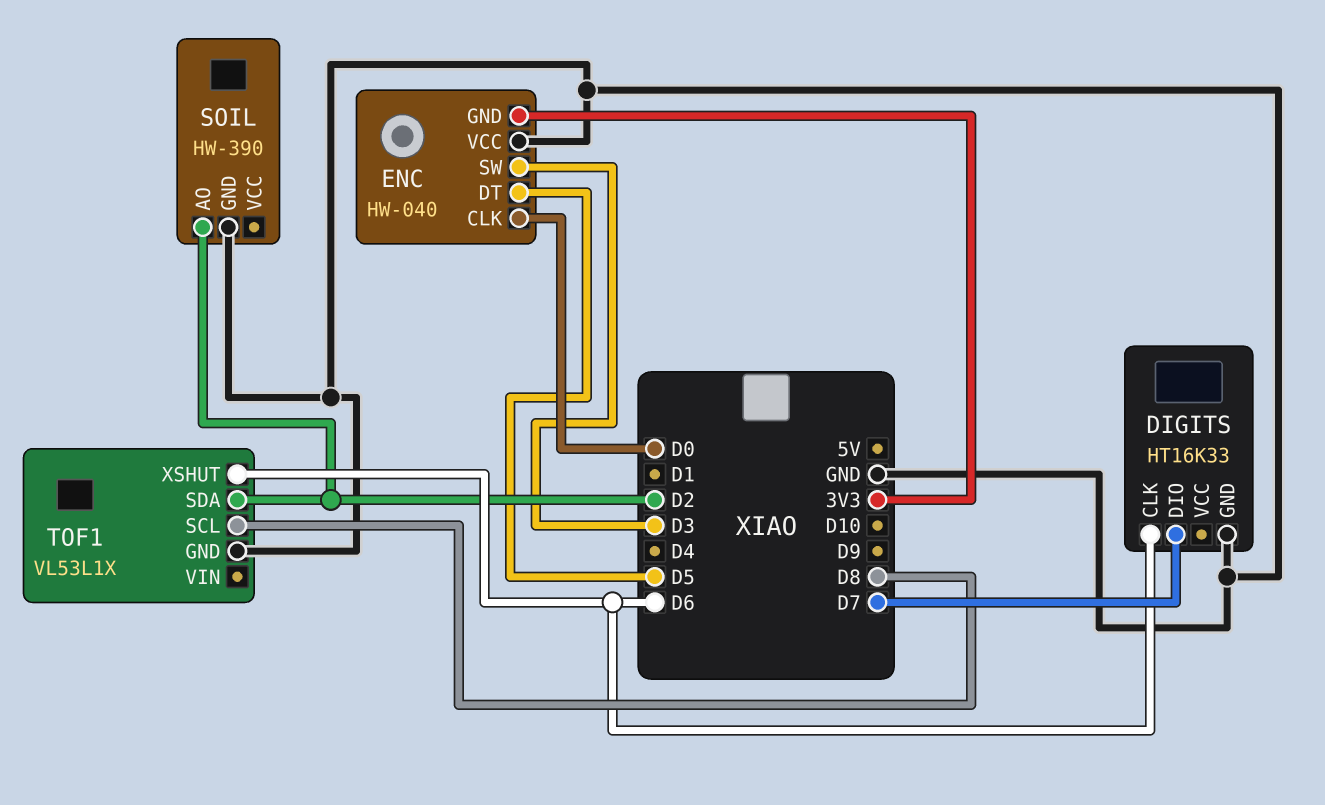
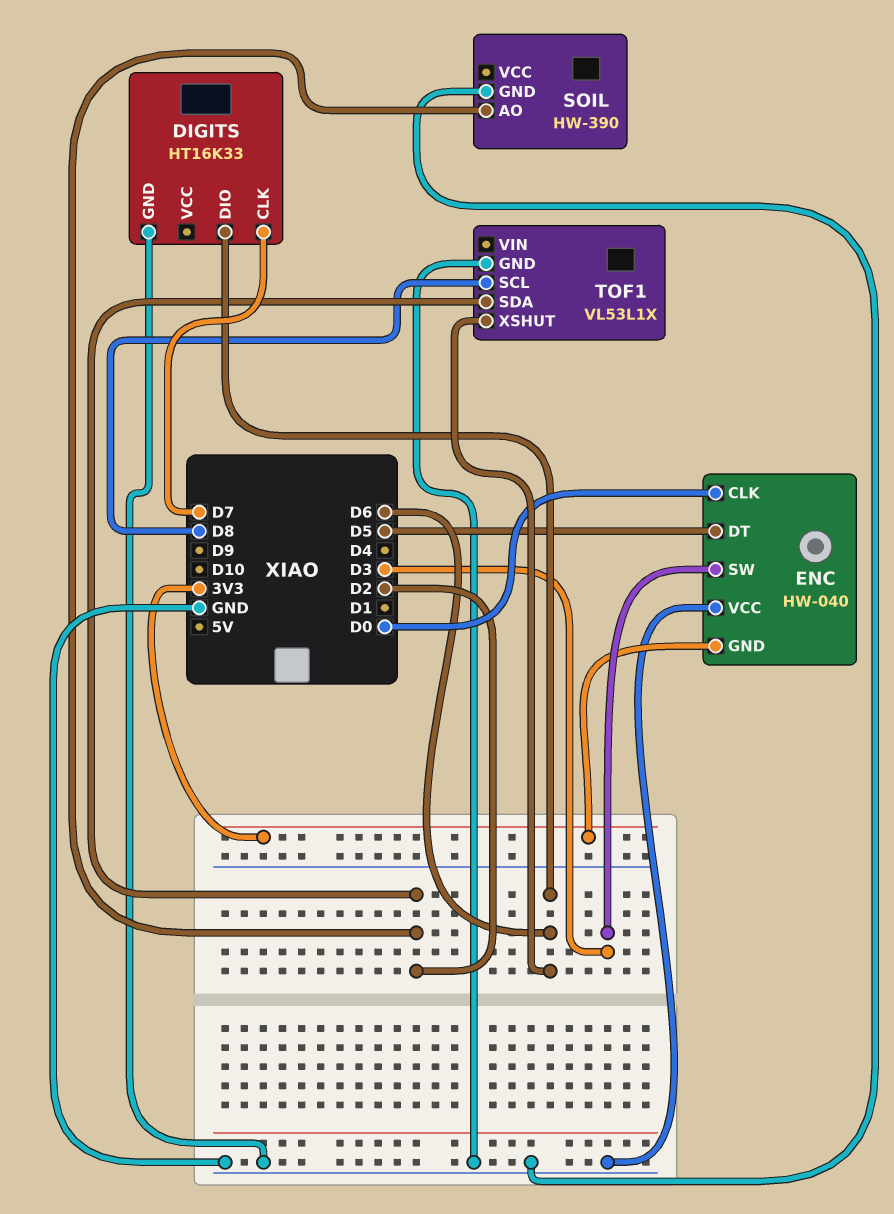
DIGITS pin CLK: D6 -> D7
DIGITS pin DIO: D7 -> D6

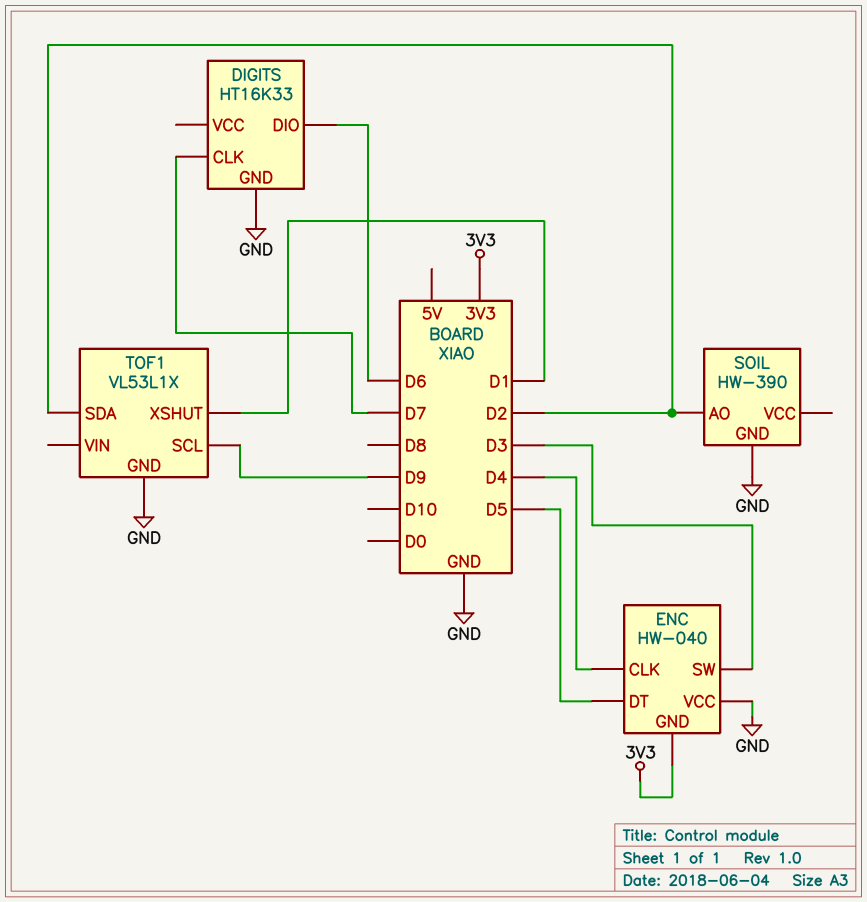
ENC pin CLK: D0 -> D4
TOF1 pin SCL: D8 -> D9
TOF1 pin XSHUT: D6 -> D1

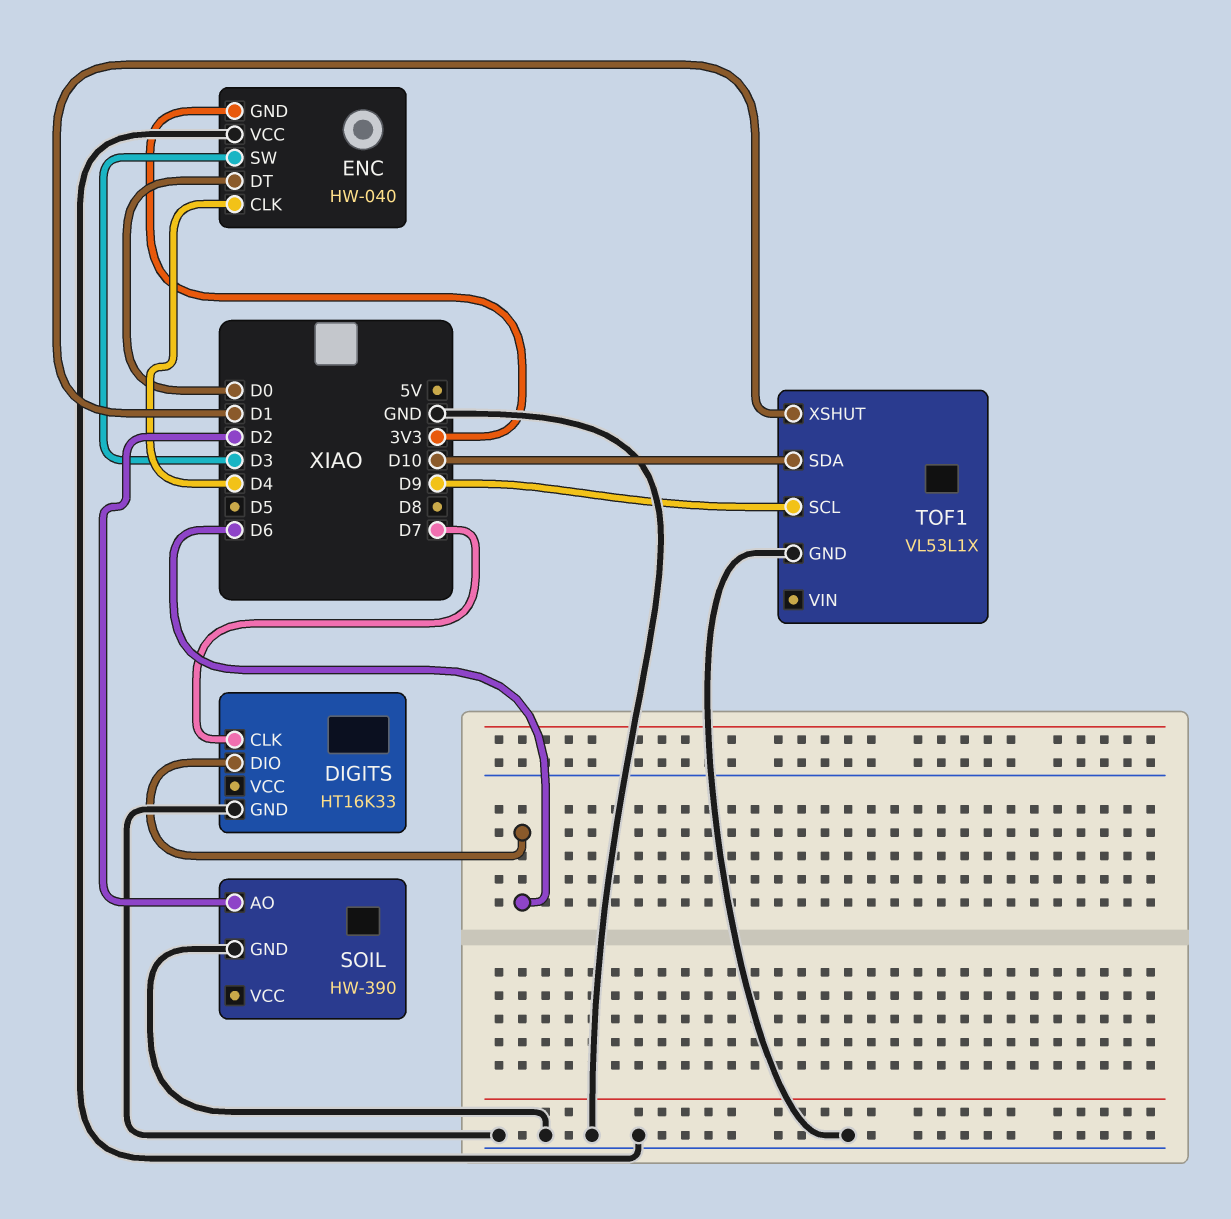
ENC pin DT: D5 -> D0
TOF1 pin SDA: D2 -> D10

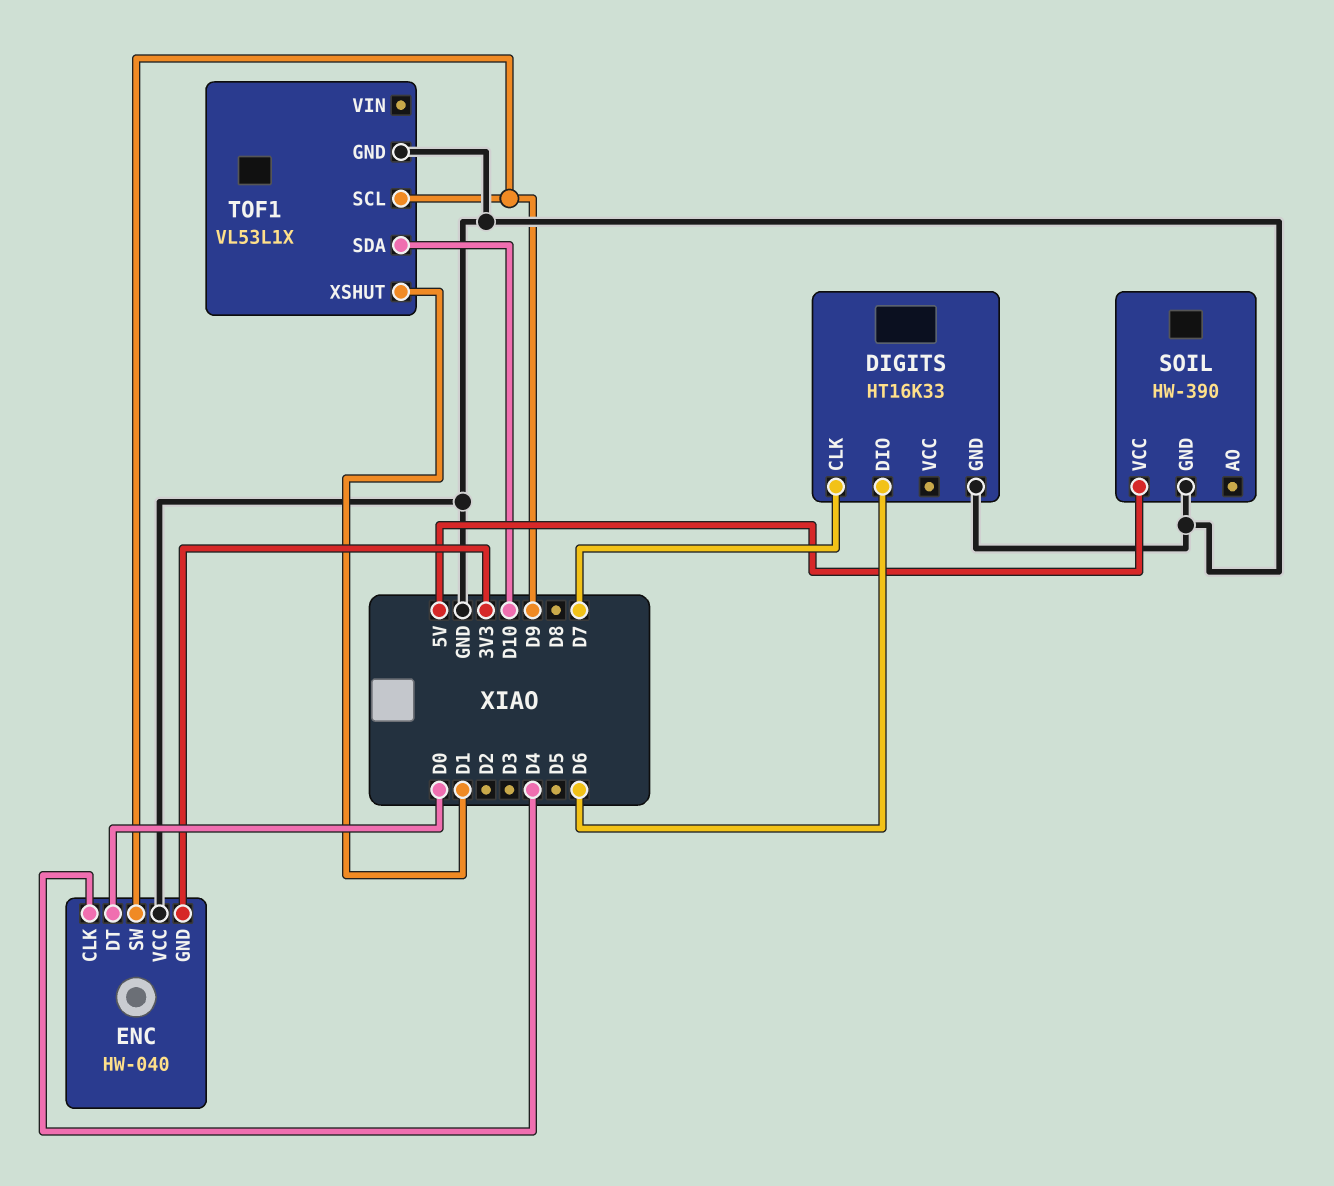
ENC pin SW: D3 -> D9
SOIL pin AO: D2 -> none
SOIL pin VCC: none -> 5V

